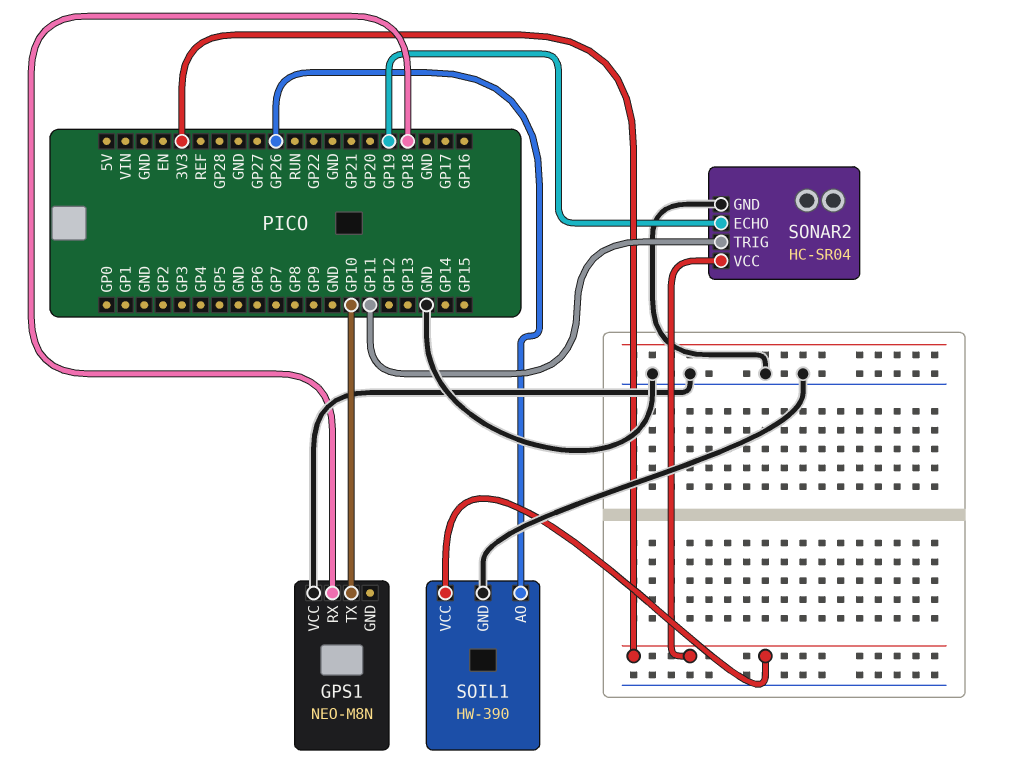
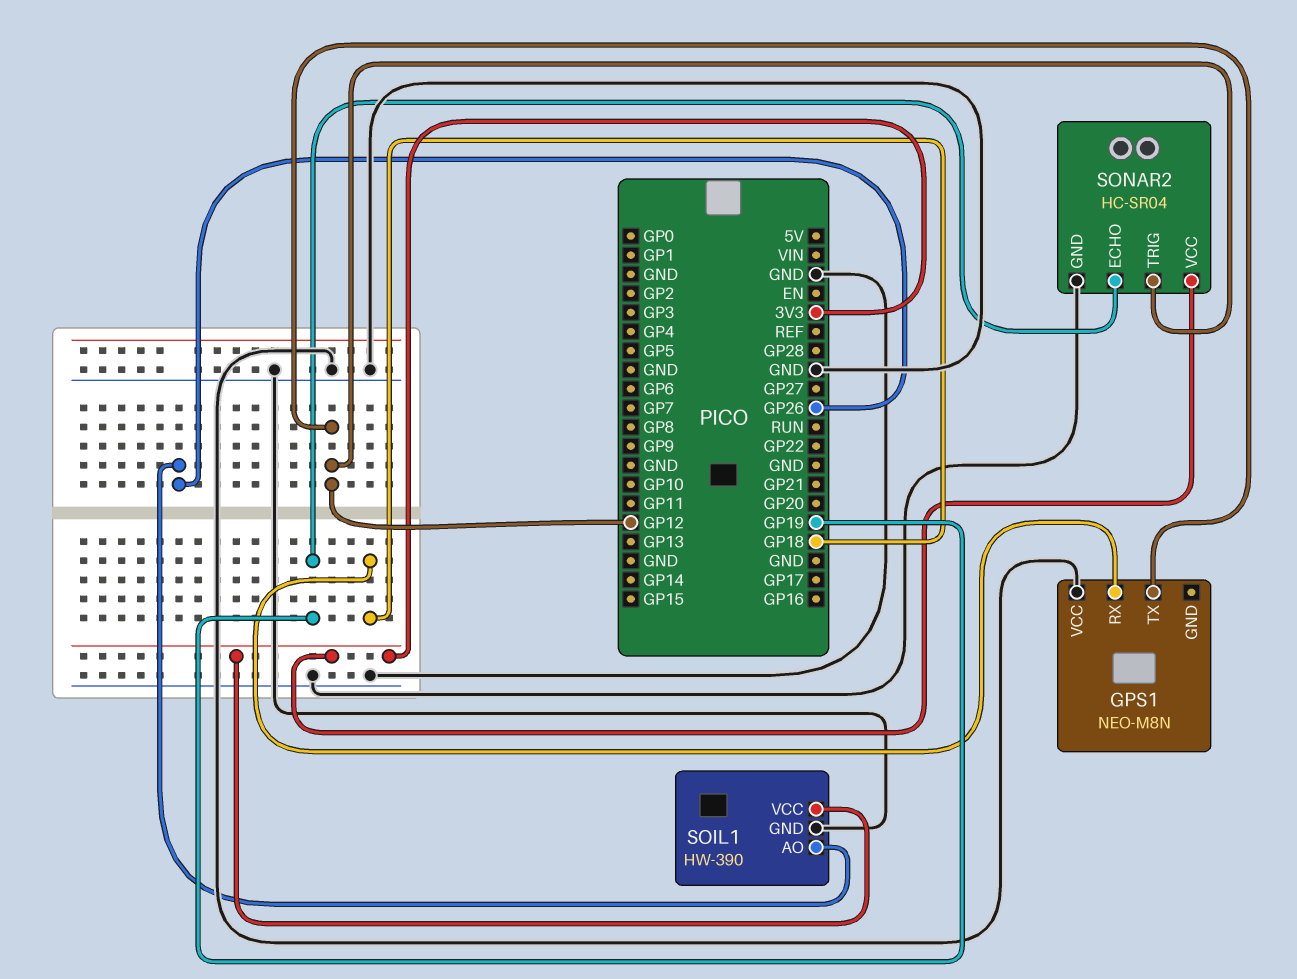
GPS1 pin TX: GP10 -> GP12
SONAR2 pin TRIG: GP11 -> GP12

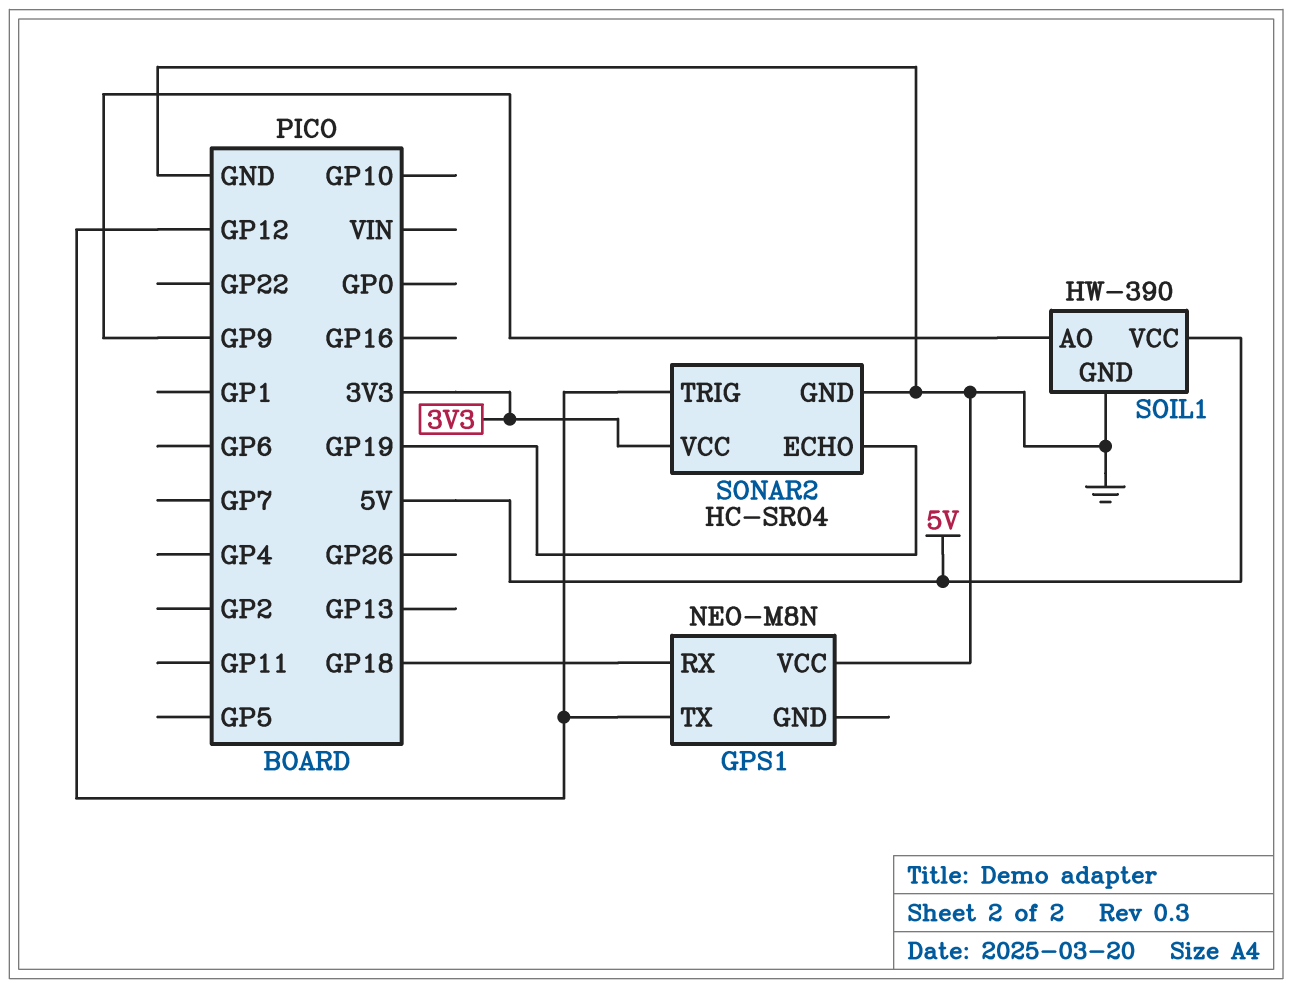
SOIL1 pin AO: GP26 -> GP9
SOIL1 pin VCC: 3V3 -> 5V

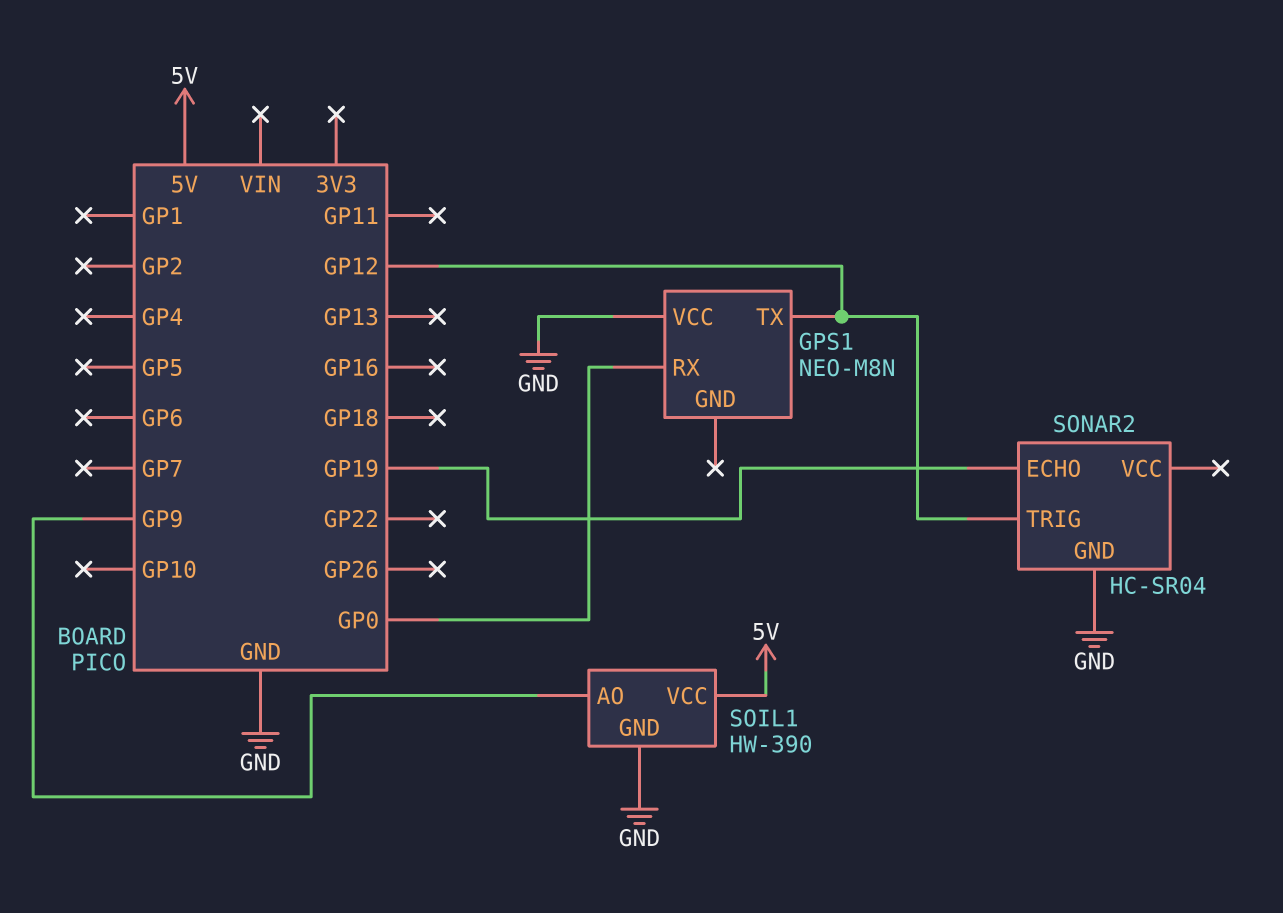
GPS1 pin RX: GP18 -> GP0
SONAR2 pin VCC: 3V3 -> none

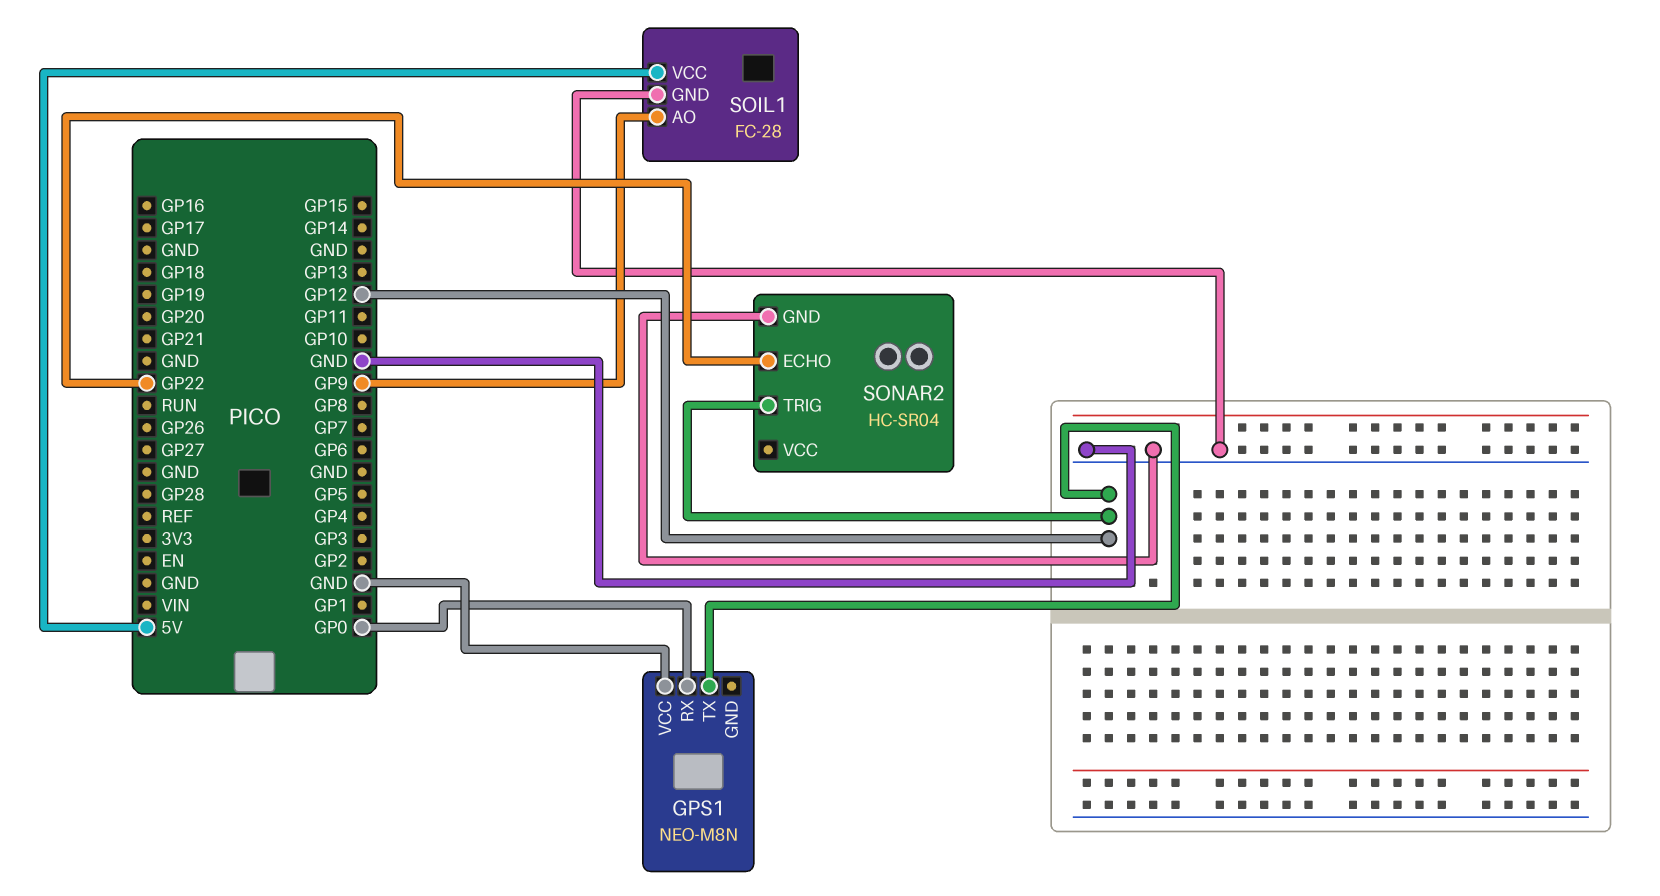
SOIL1: HW-390 -> FC-28
SONAR2 pin ECHO: GP19 -> GP22

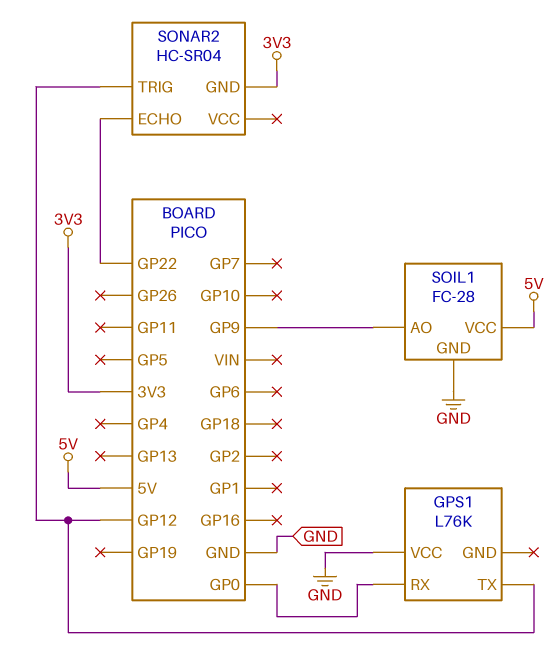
GPS1: NEO-M8N -> L76K
SONAR2 pin GND: GND -> 3V3

